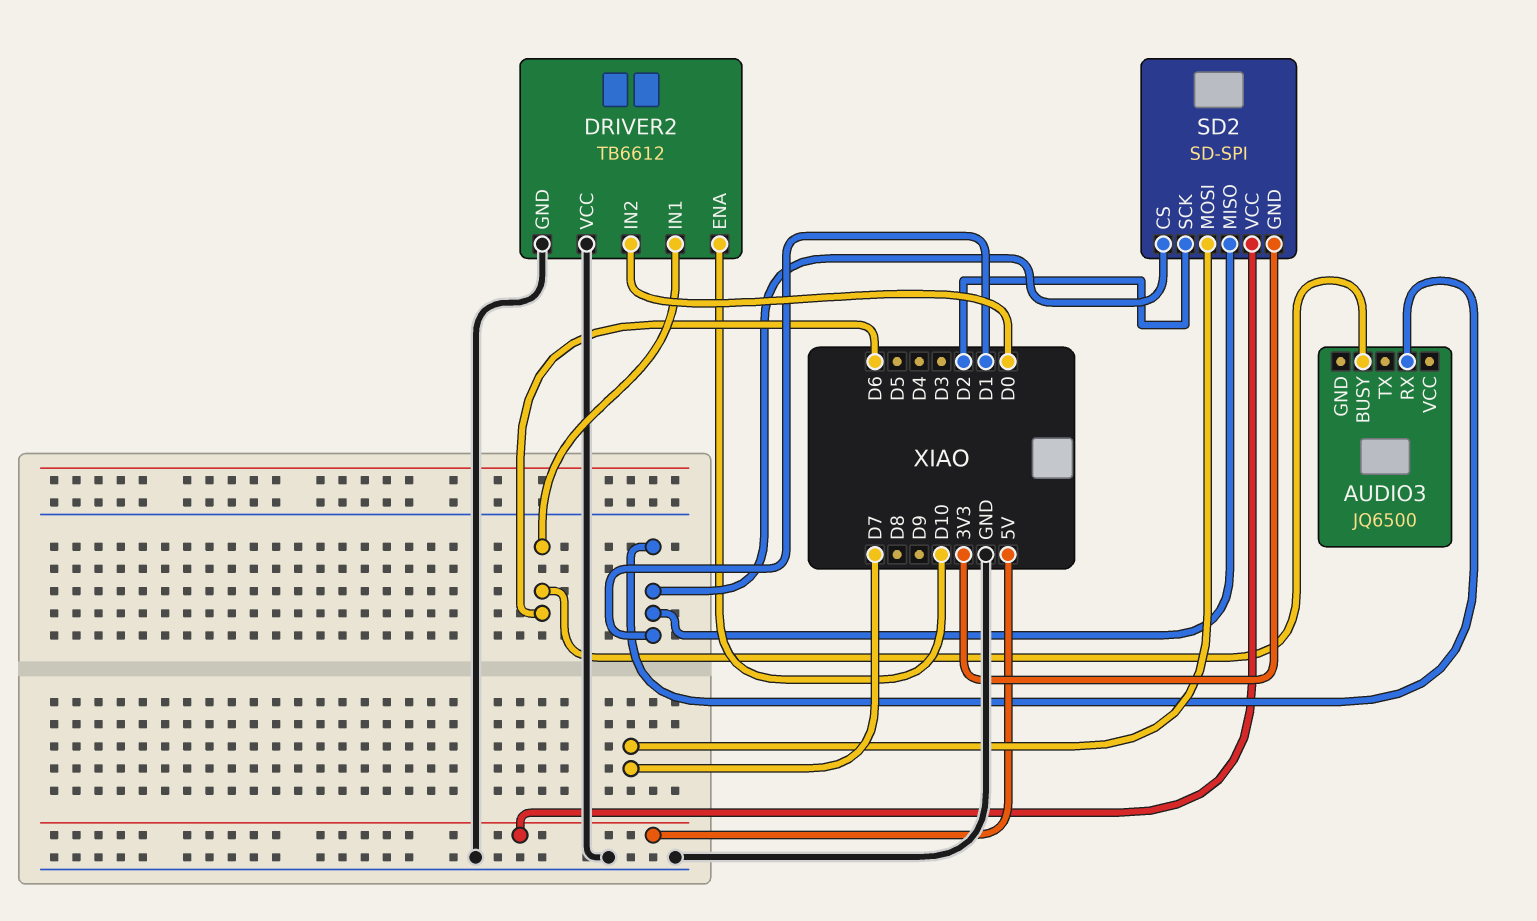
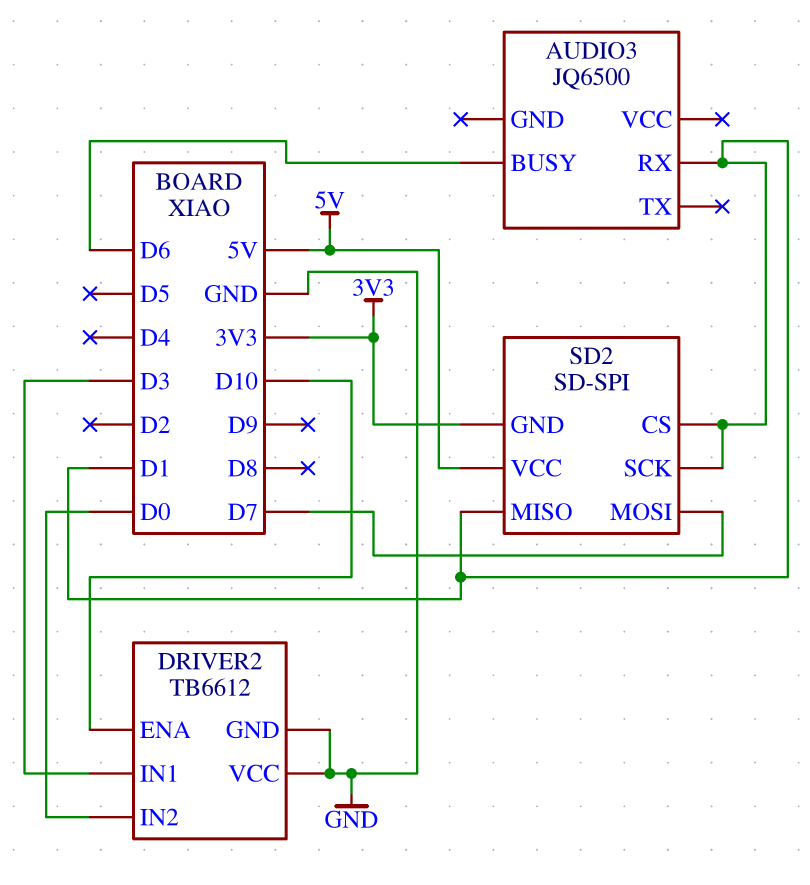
DRIVER2 pin IN1: D6 -> D3
SD2 pin SCK: D2 -> D1

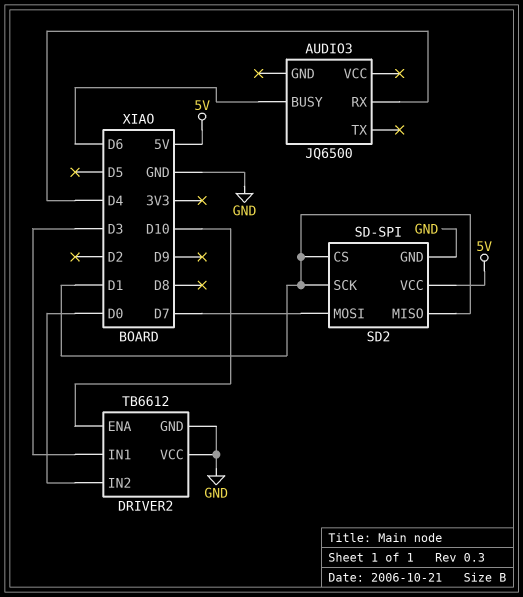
AUDIO3 pin RX: D1 -> D4
SD2 pin GND: 3V3 -> GND

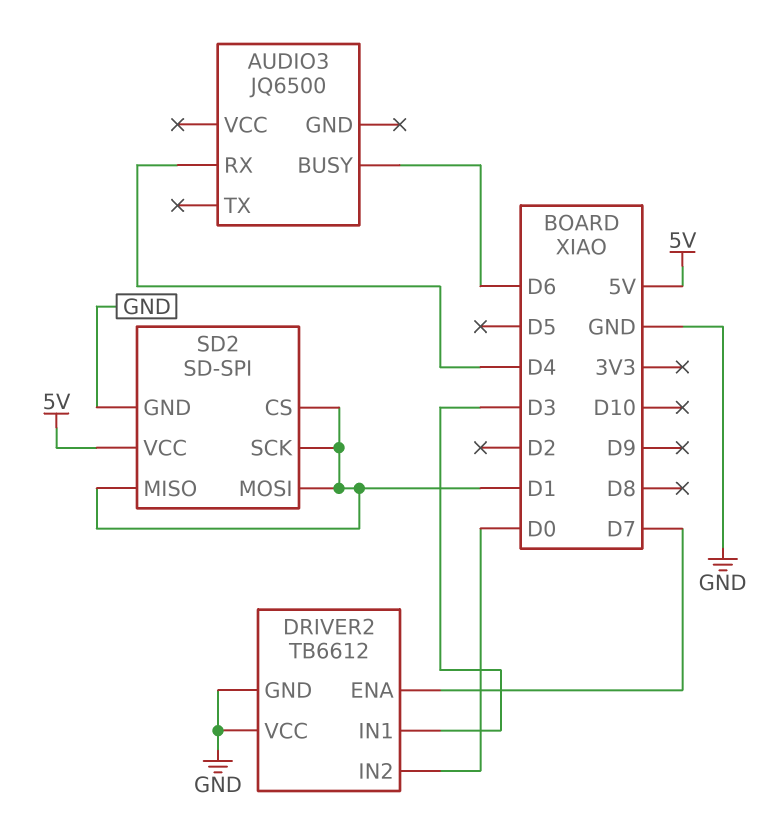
DRIVER2 pin ENA: D10 -> D7
SD2 pin MOSI: D7 -> D1

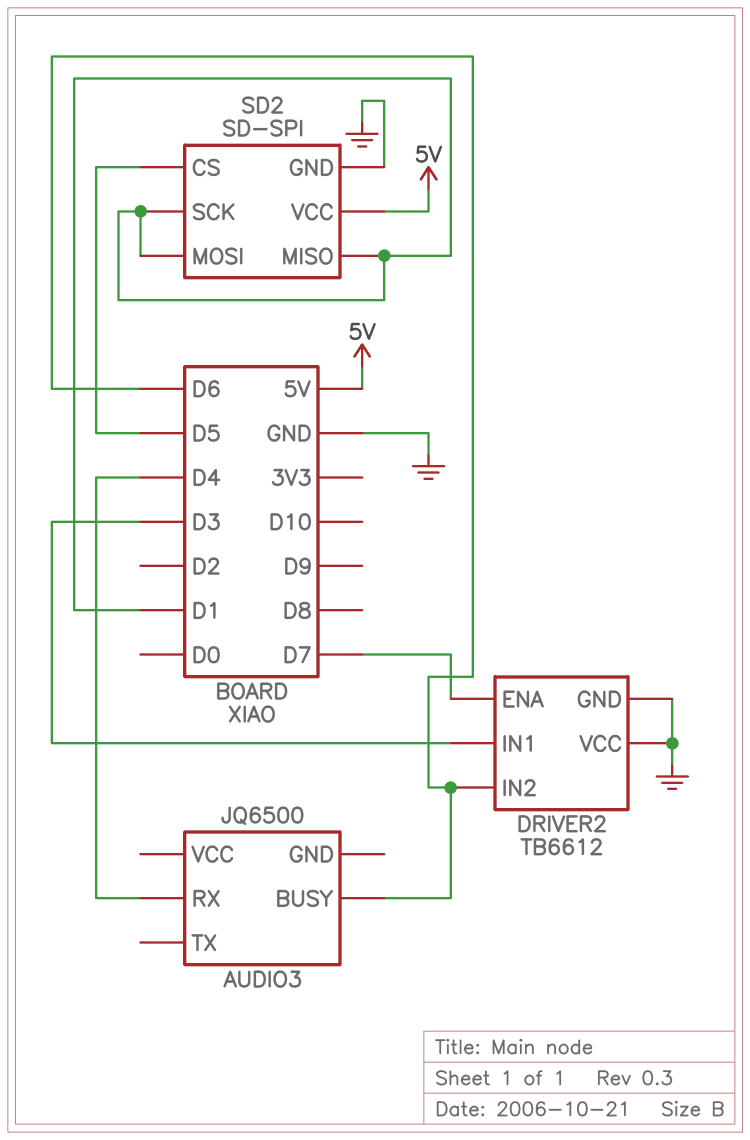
DRIVER2 pin IN2: D0 -> D6
SD2 pin CS: D1 -> D5

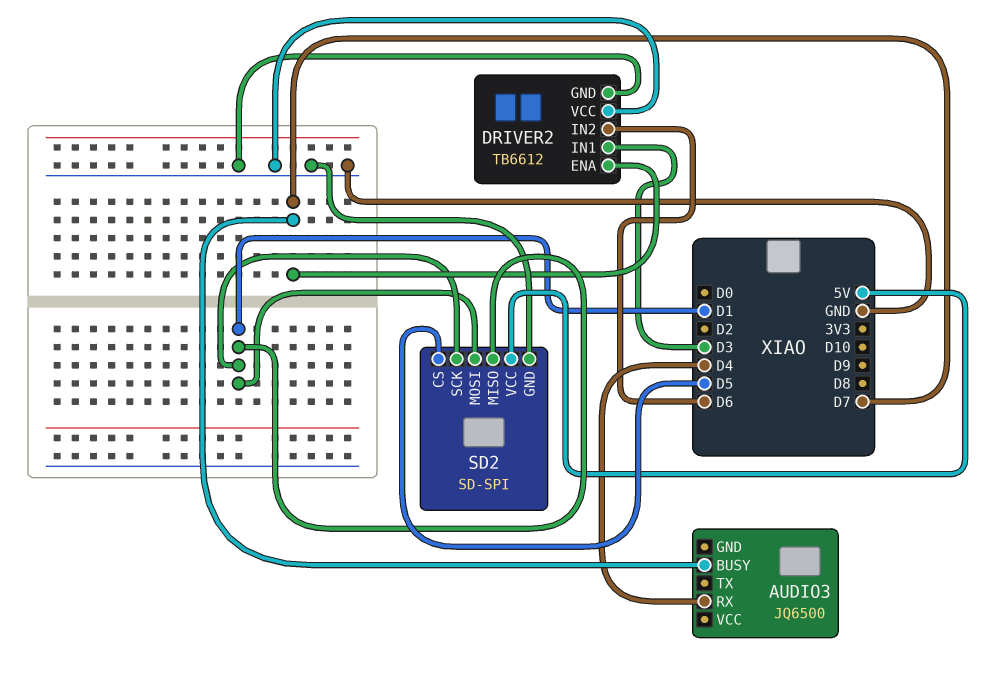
AUDIO3 pin BUSY: D6 -> D7

